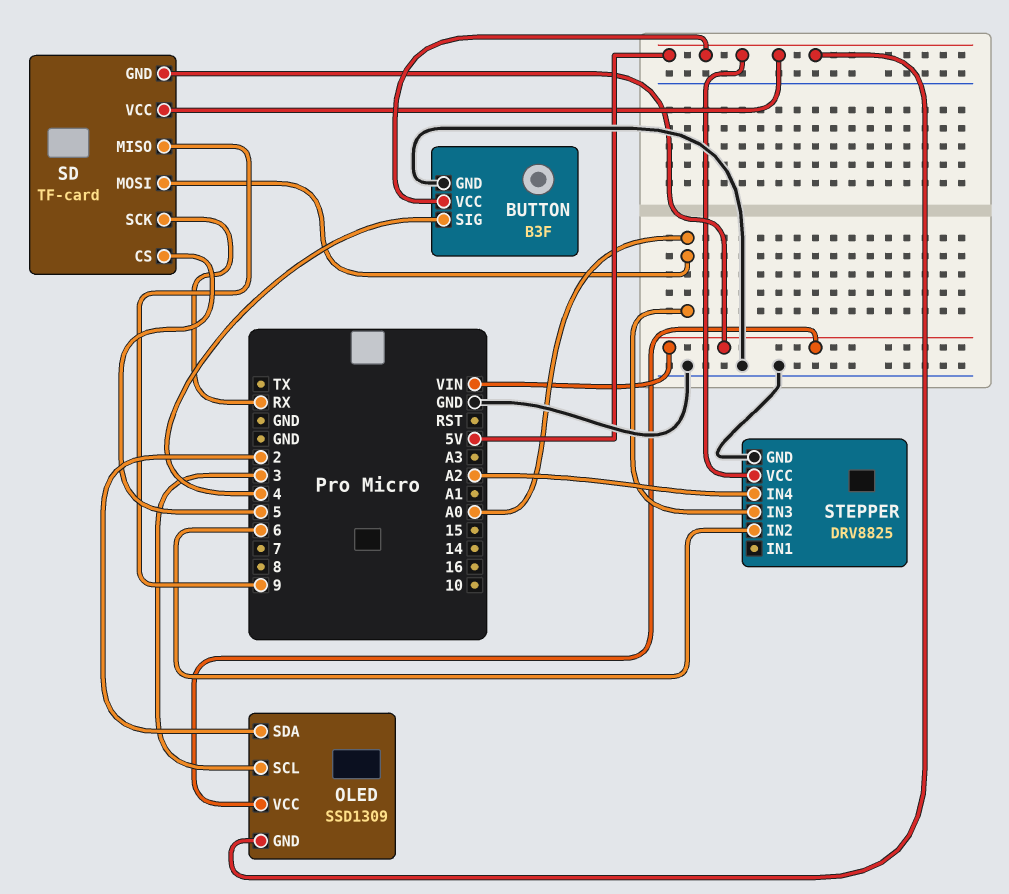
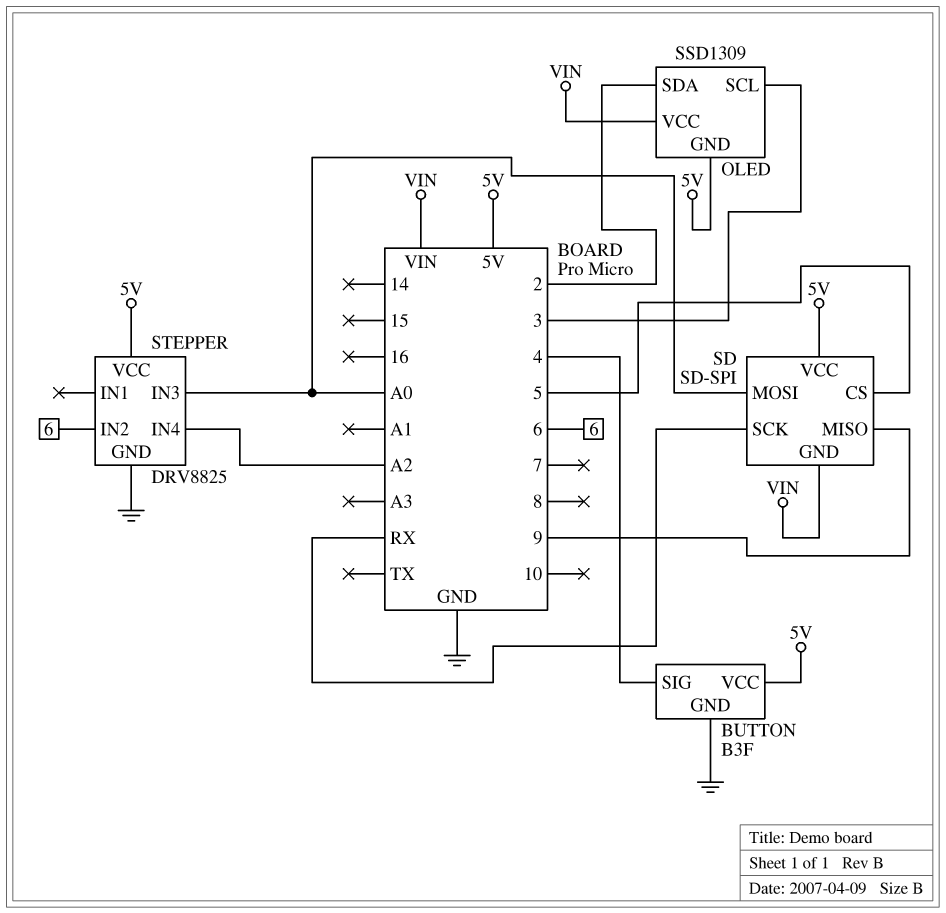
SD: TF-card -> SD-SPI

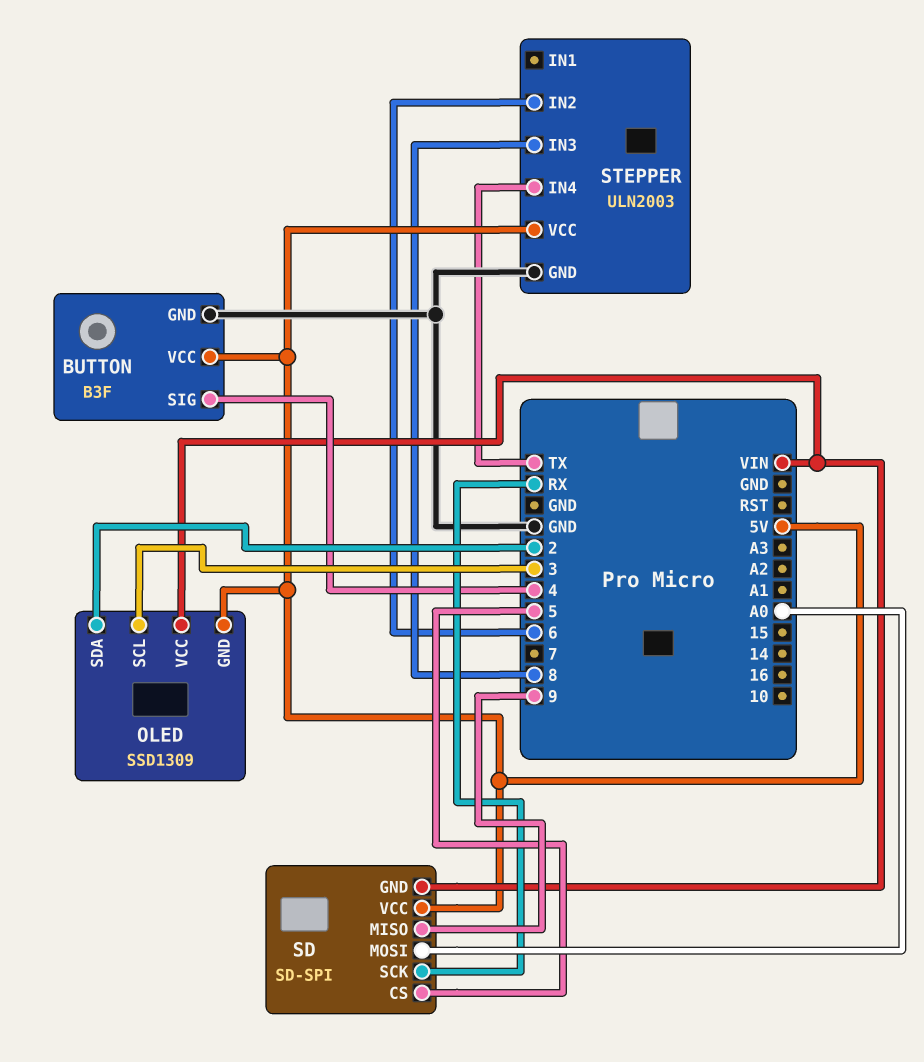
STEPPER: DRV8825 -> ULN2003
STEPPER pin IN3: A0 -> 8
STEPPER pin IN4: A2 -> TX

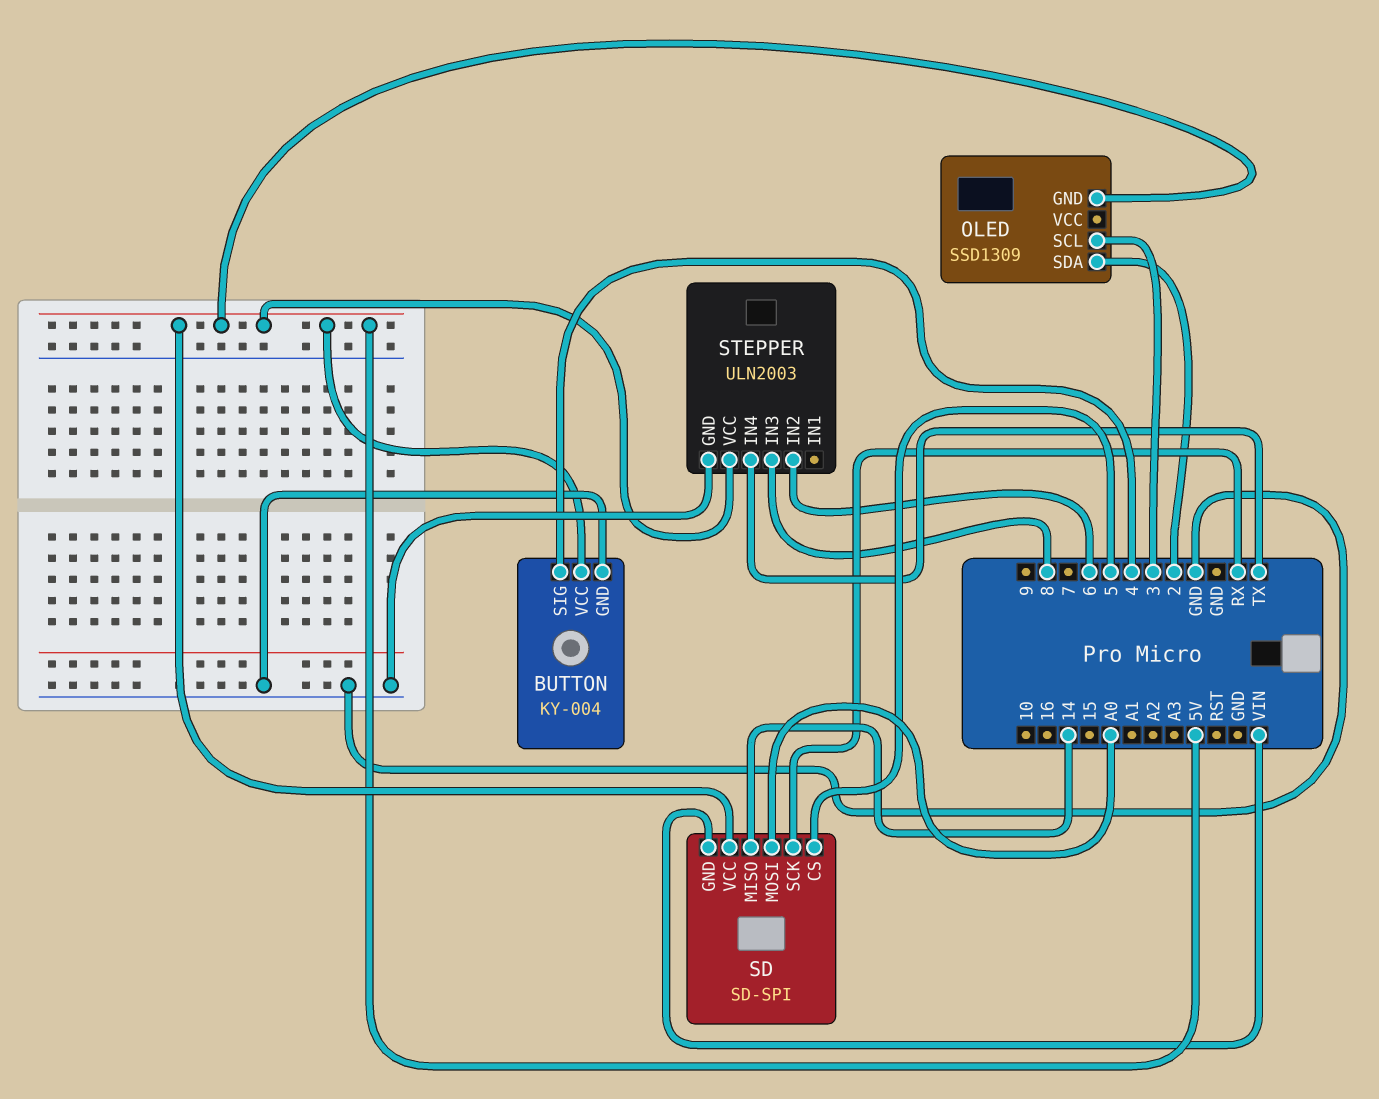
BUTTON: B3F -> KY-004
OLED pin VCC: VIN -> none
SD pin MISO: 9 -> 14

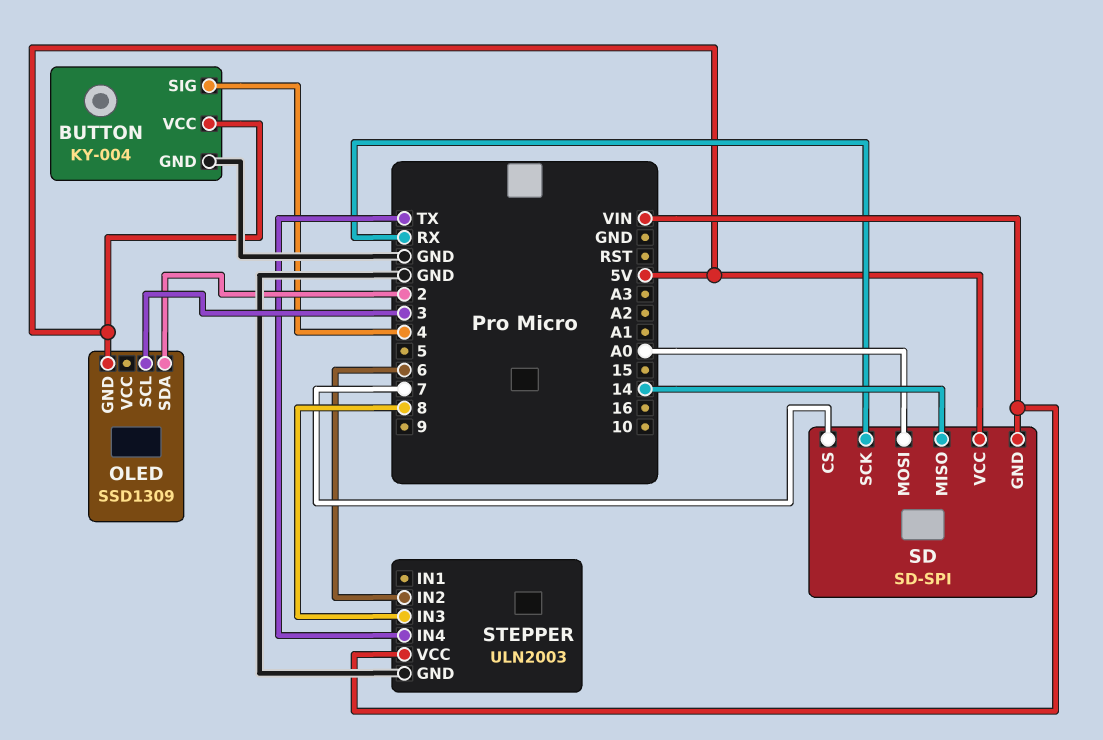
SD pin CS: 5 -> 7
STEPPER pin VCC: 5V -> VIN

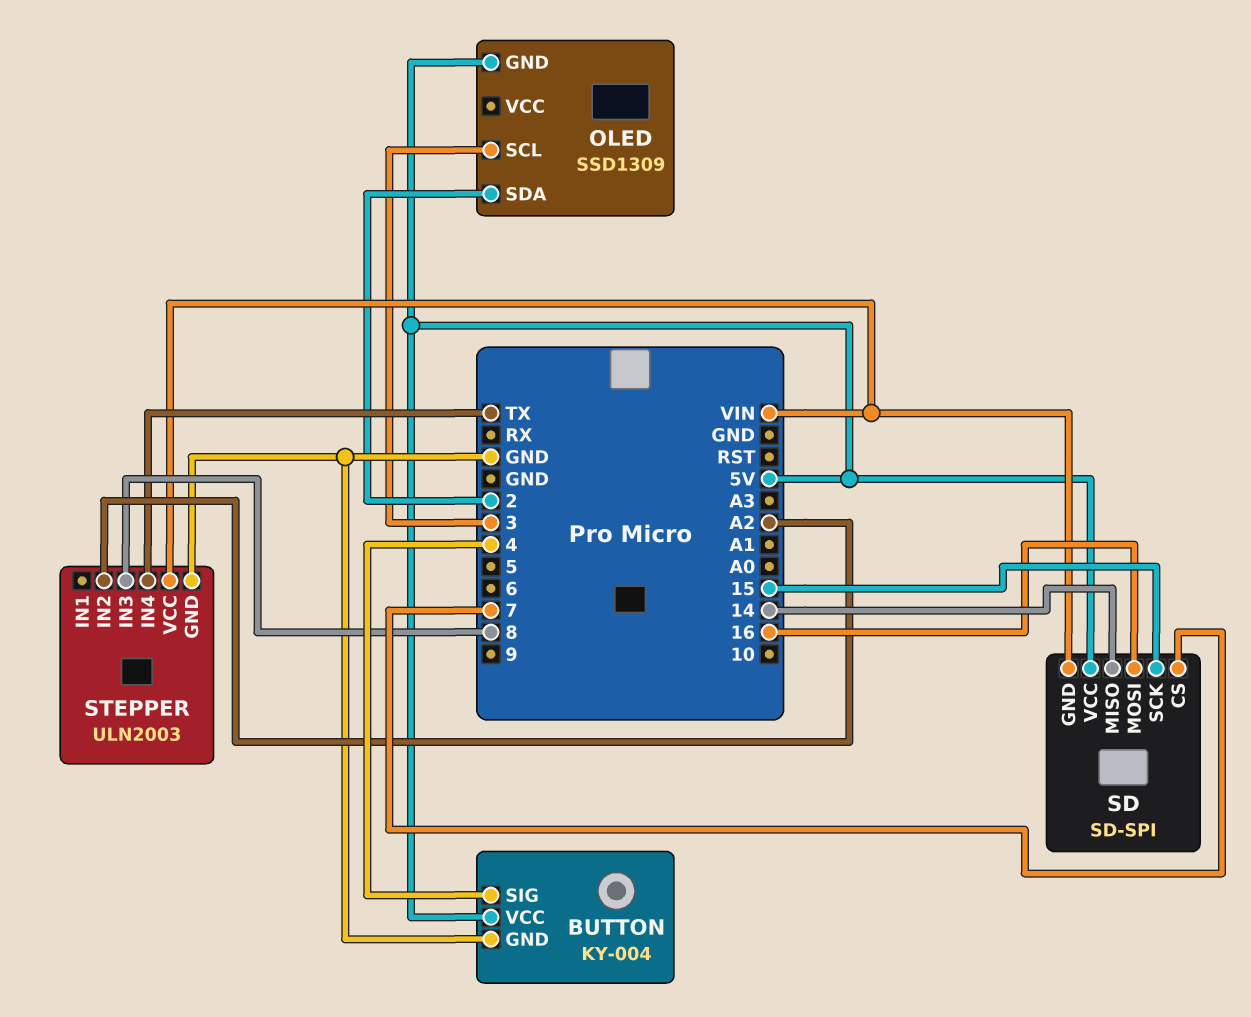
SD pin MOSI: A0 -> 16
SD pin SCK: RX -> 15
STEPPER pin IN2: 6 -> A2

